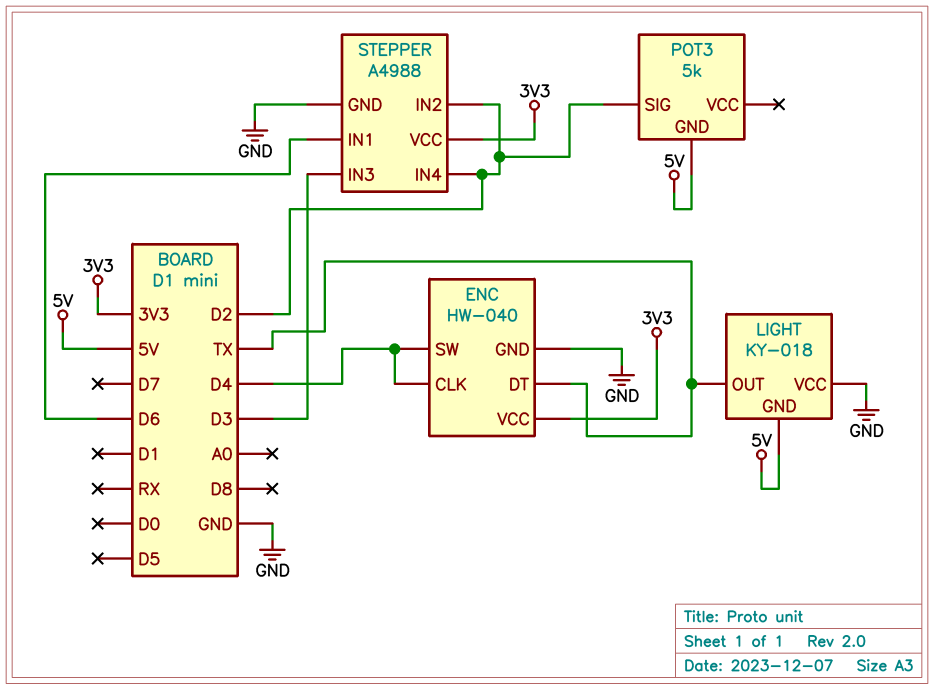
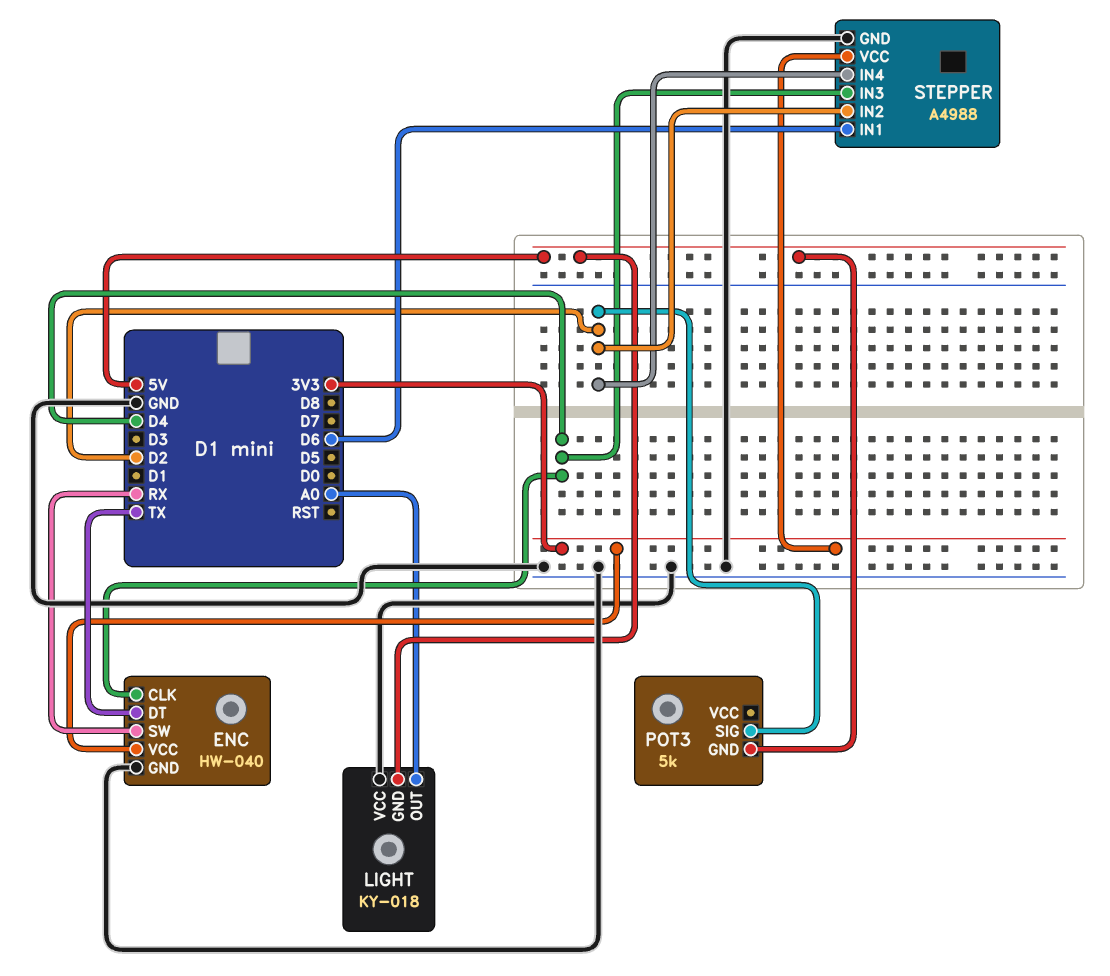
ENC pin SW: D4 -> RX
LIGHT pin OUT: TX -> A0
STEPPER pin IN3: D3 -> D4

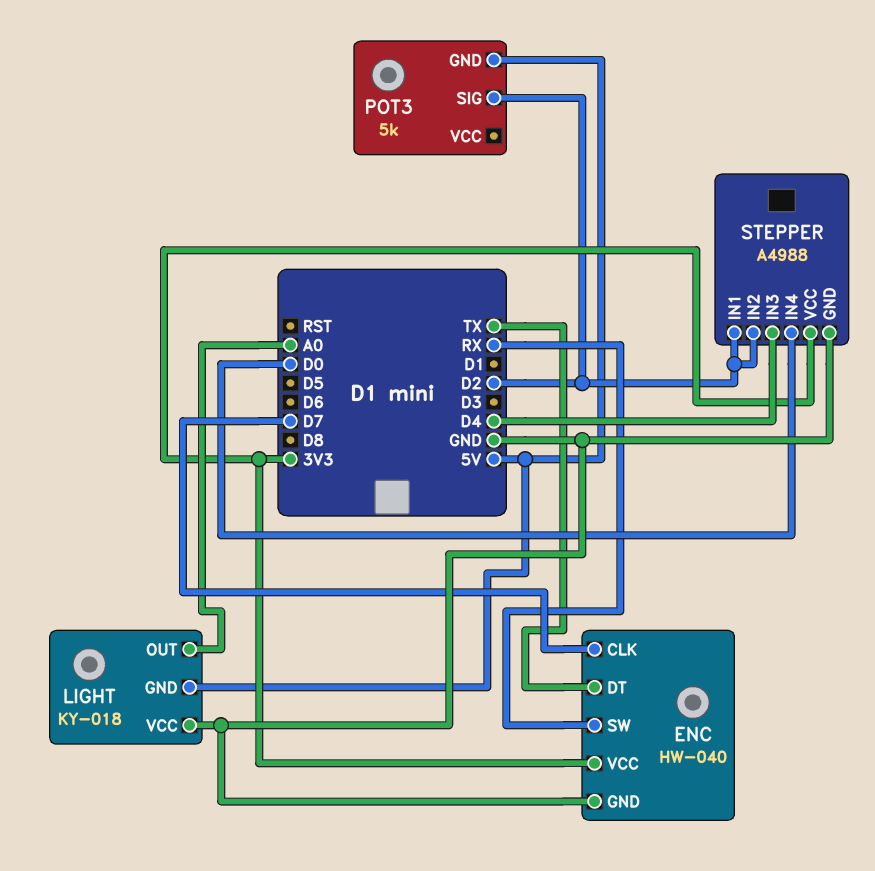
ENC pin CLK: D4 -> D7
STEPPER pin IN1: D6 -> D2
STEPPER pin IN4: D2 -> D0

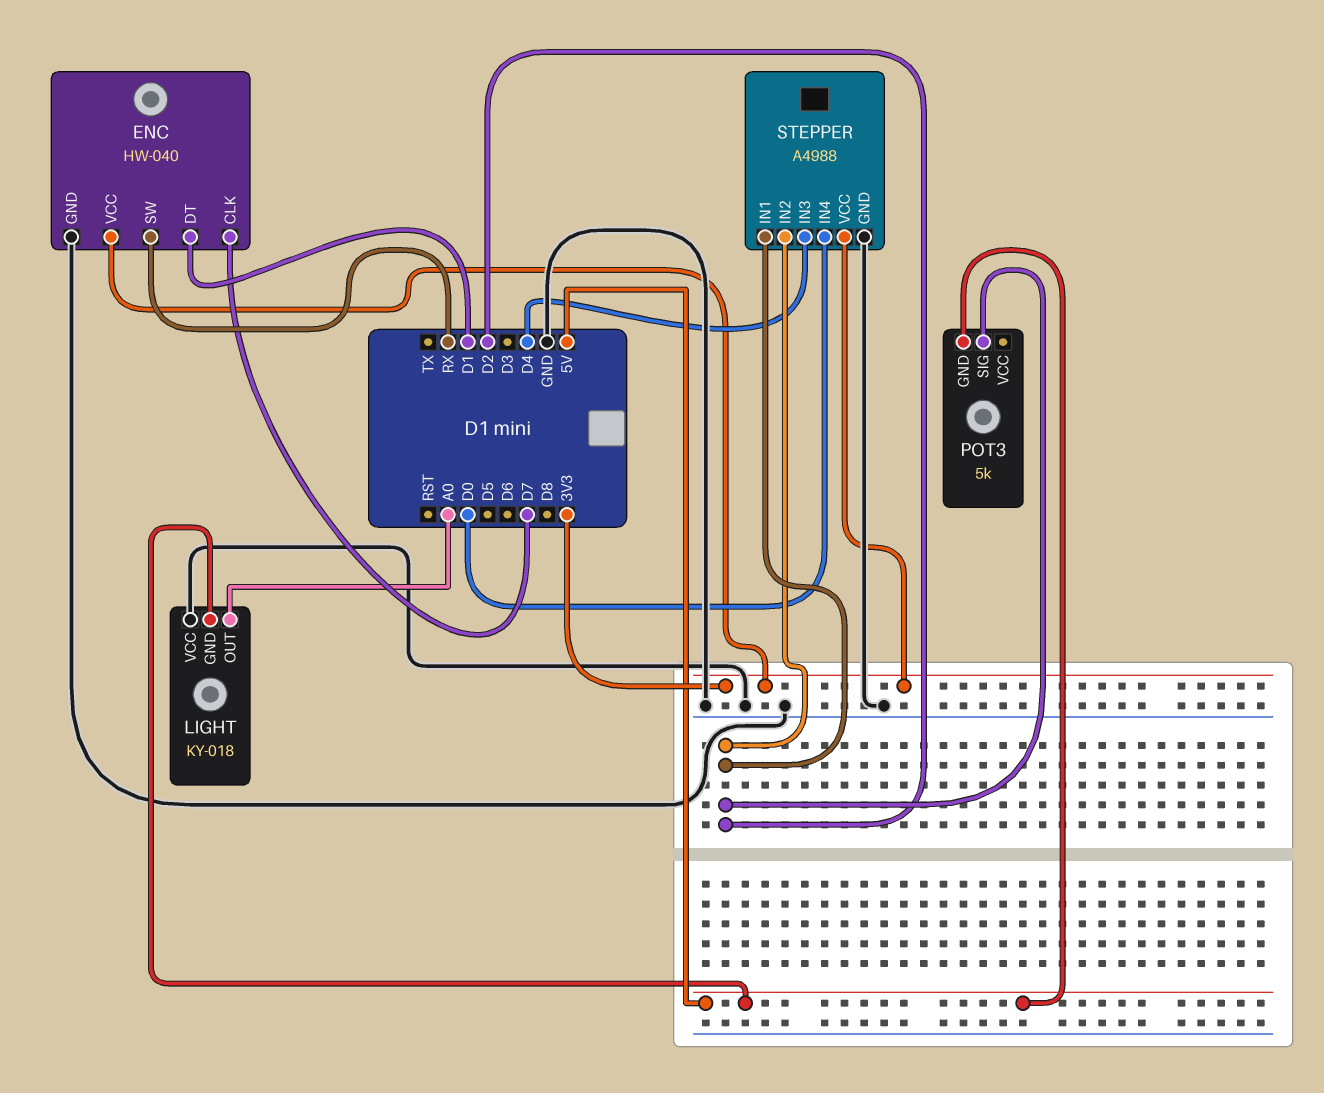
ENC pin DT: TX -> D1

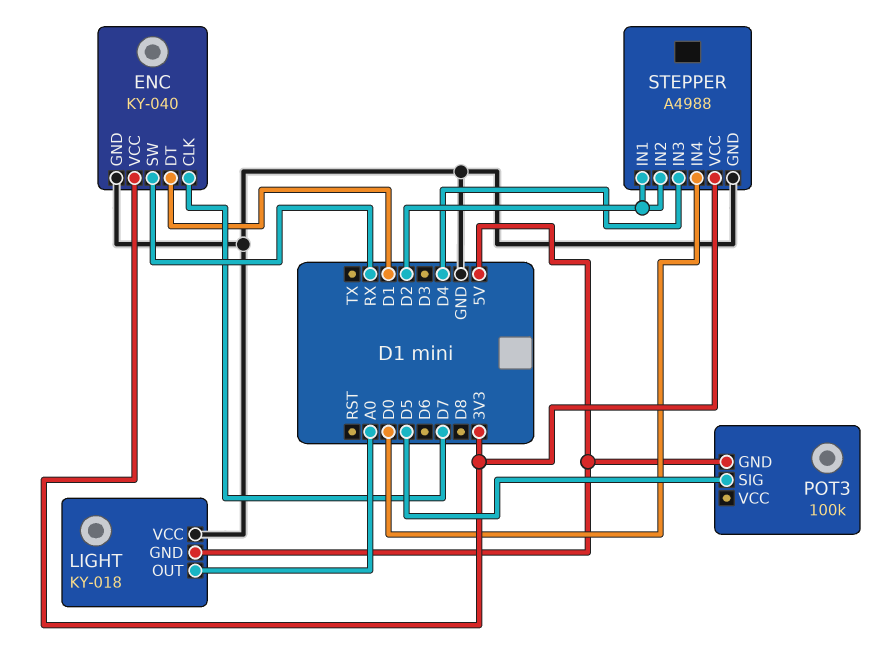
ENC: HW-040 -> KY-040
POT3: 5k -> 100k
POT3 pin SIG: D2 -> D5

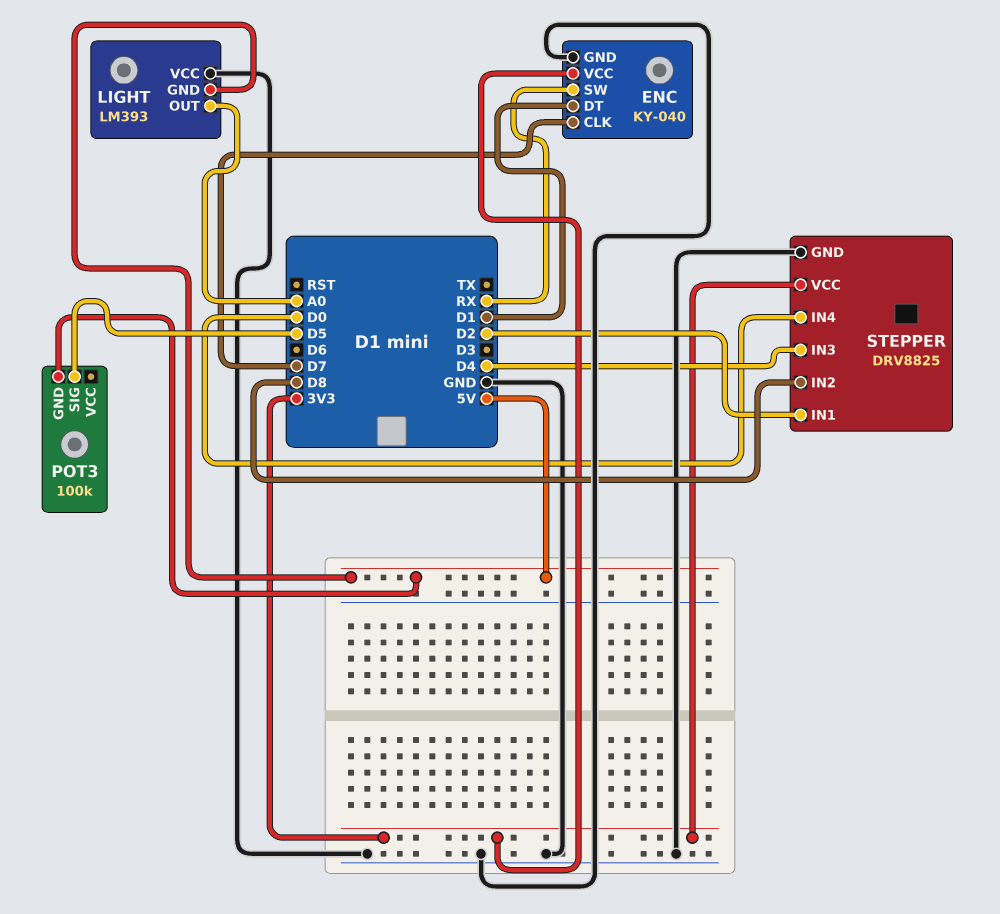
LIGHT: KY-018 -> LM393
STEPPER: A4988 -> DRV8825
STEPPER pin IN2: D2 -> D8

